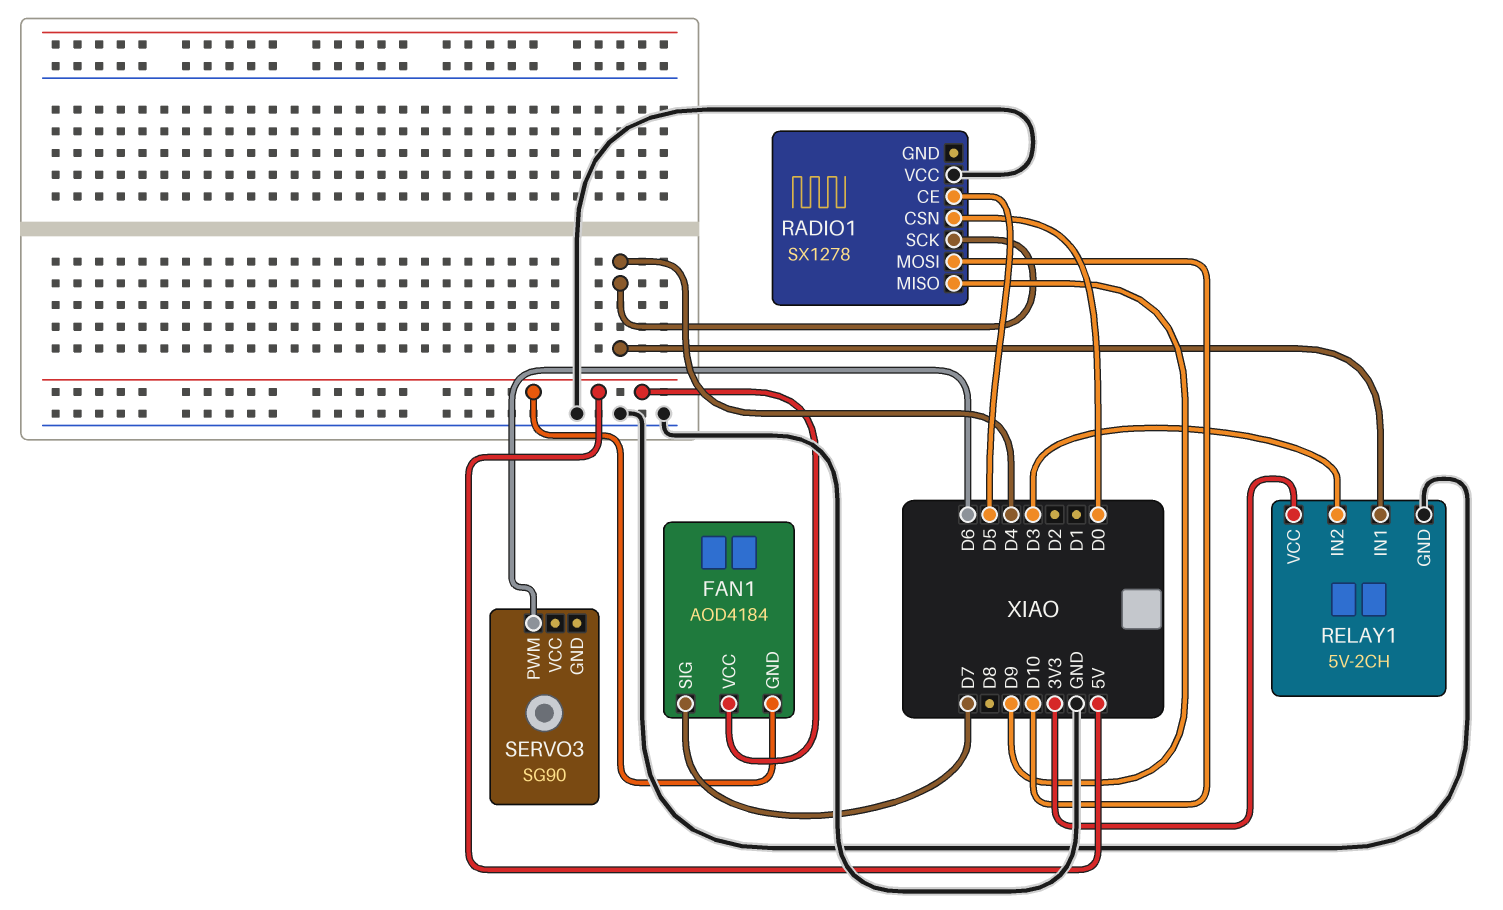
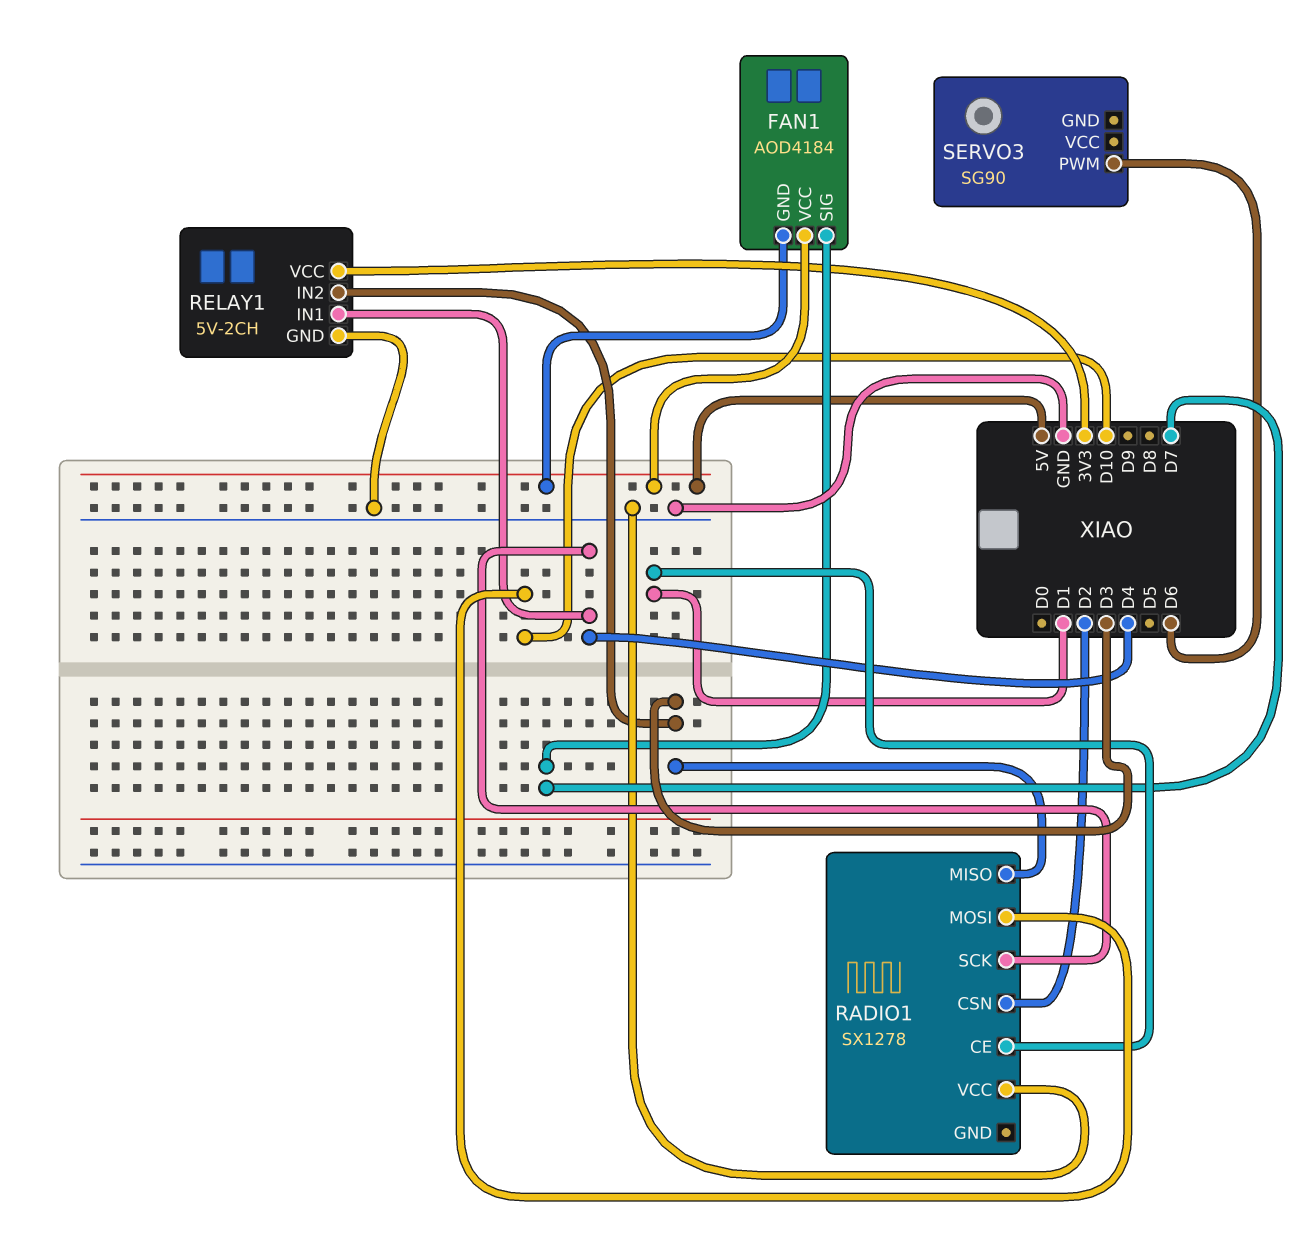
RADIO1 pin CE: D5 -> D1
RADIO1 pin CSN: D0 -> D2
RADIO1 pin MISO: D9 -> D3

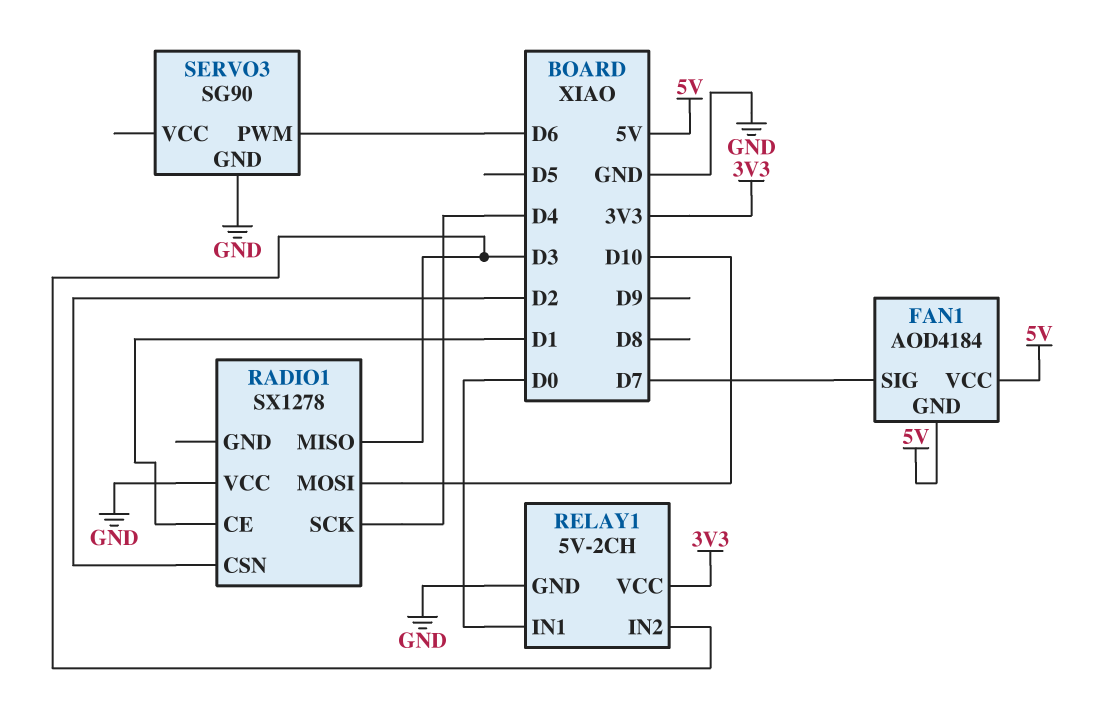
RELAY1 pin IN1: D4 -> D0
SERVO3 pin GND: none -> GND

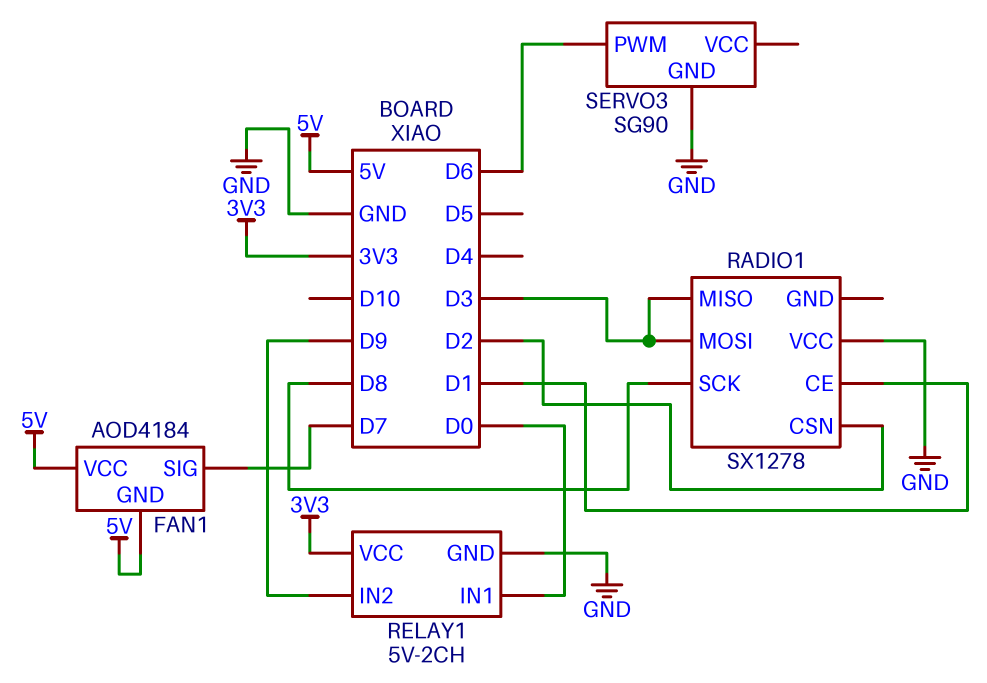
RADIO1 pin MOSI: D10 -> D3
RADIO1 pin SCK: D4 -> D8
RELAY1 pin IN2: D3 -> D9

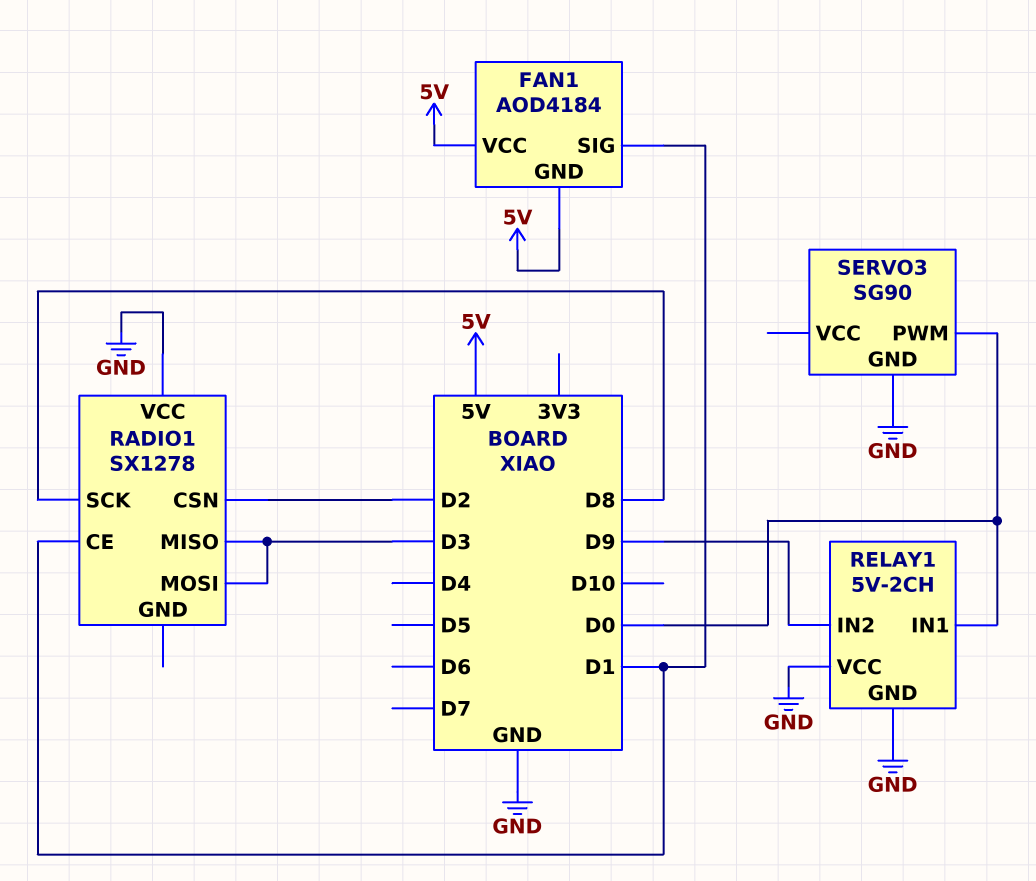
FAN1 pin SIG: D7 -> D1
RELAY1 pin VCC: 3V3 -> GND
SERVO3 pin PWM: D6 -> D0

